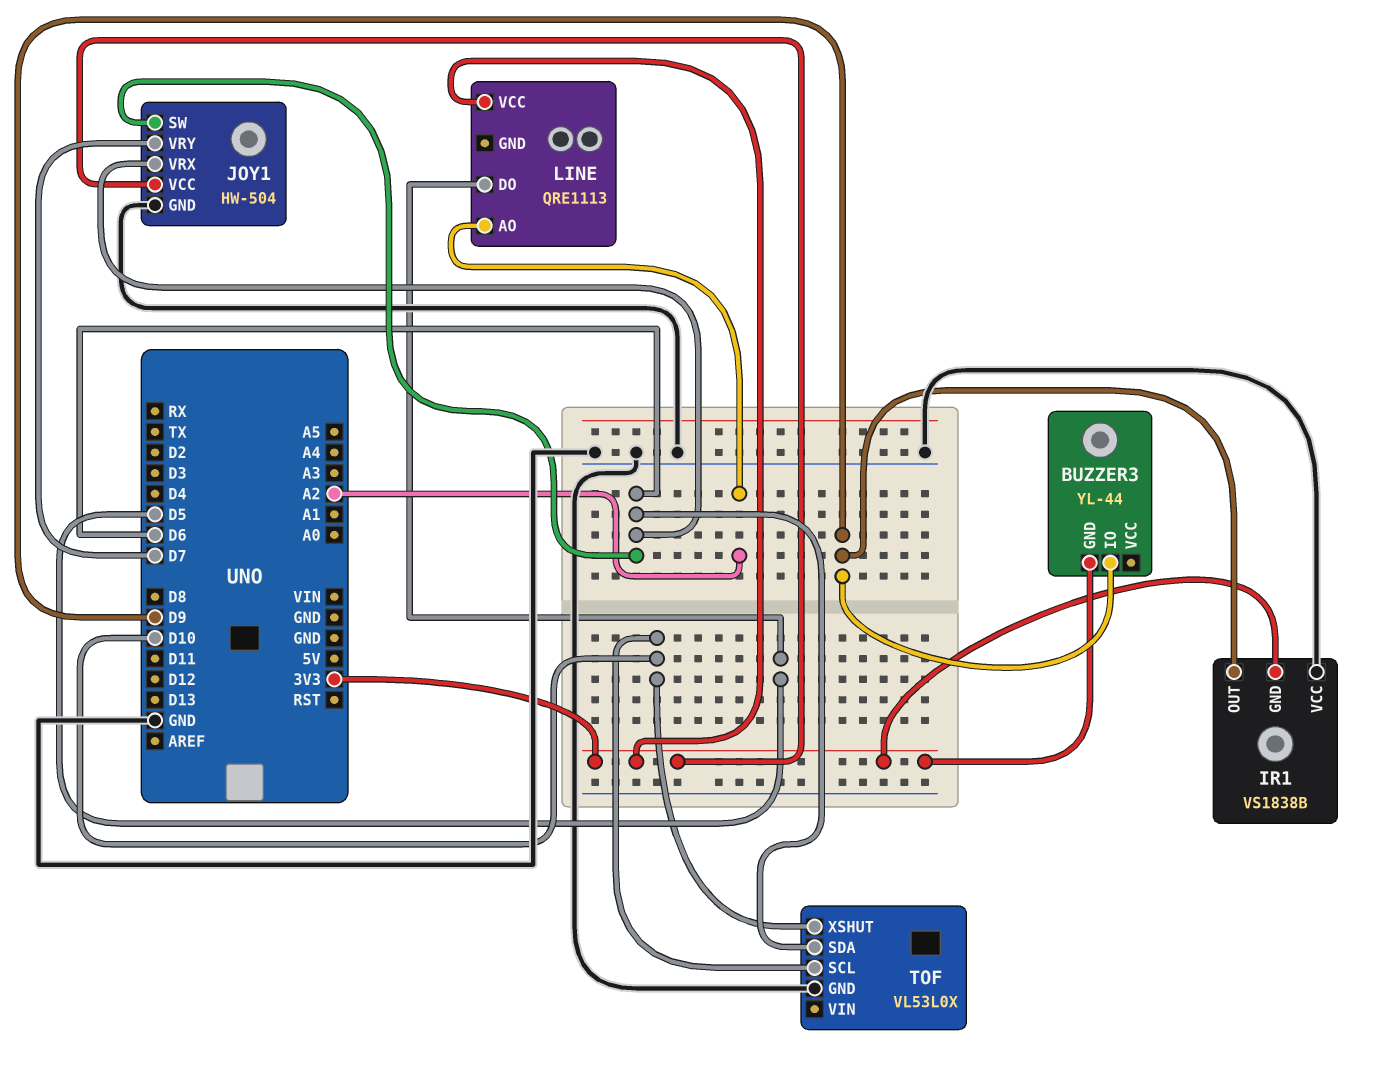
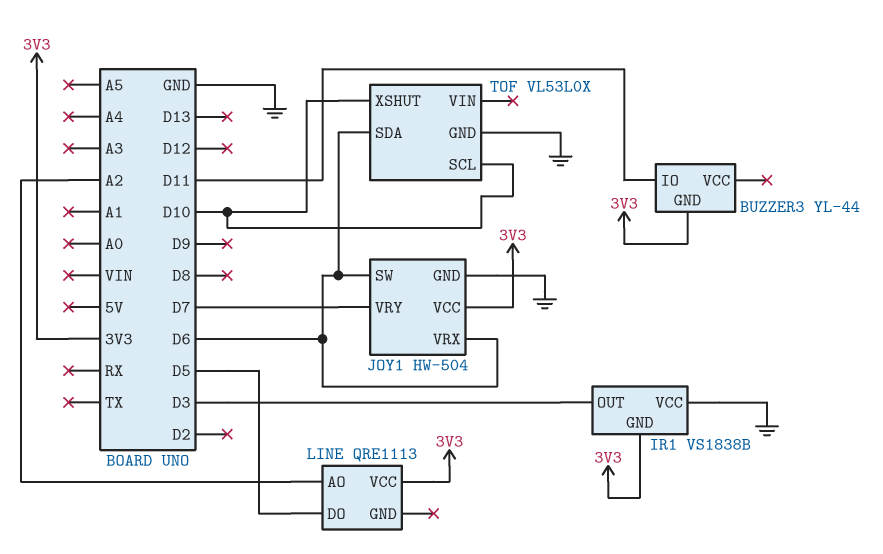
BUZZER3 pin IO: D9 -> D11
IR1 pin OUT: D9 -> D3

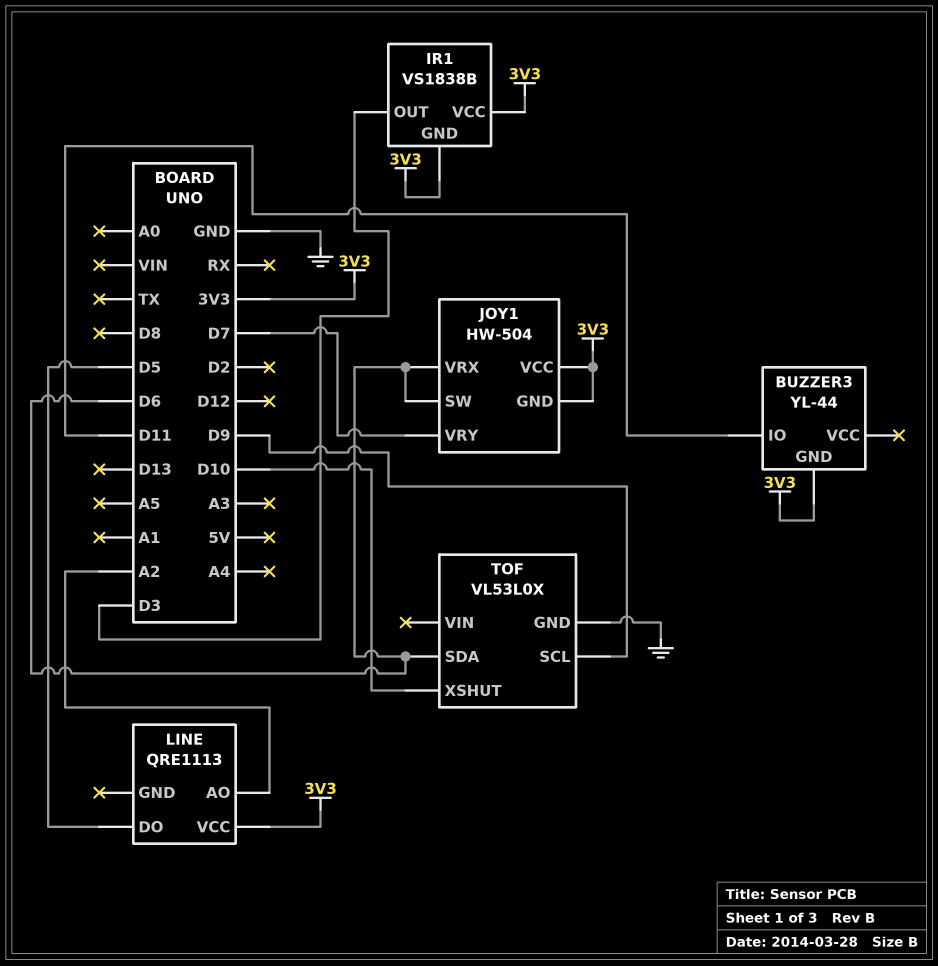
IR1 pin VCC: GND -> 3V3
JOY1 pin GND: GND -> 3V3
TOF pin SCL: D10 -> D9

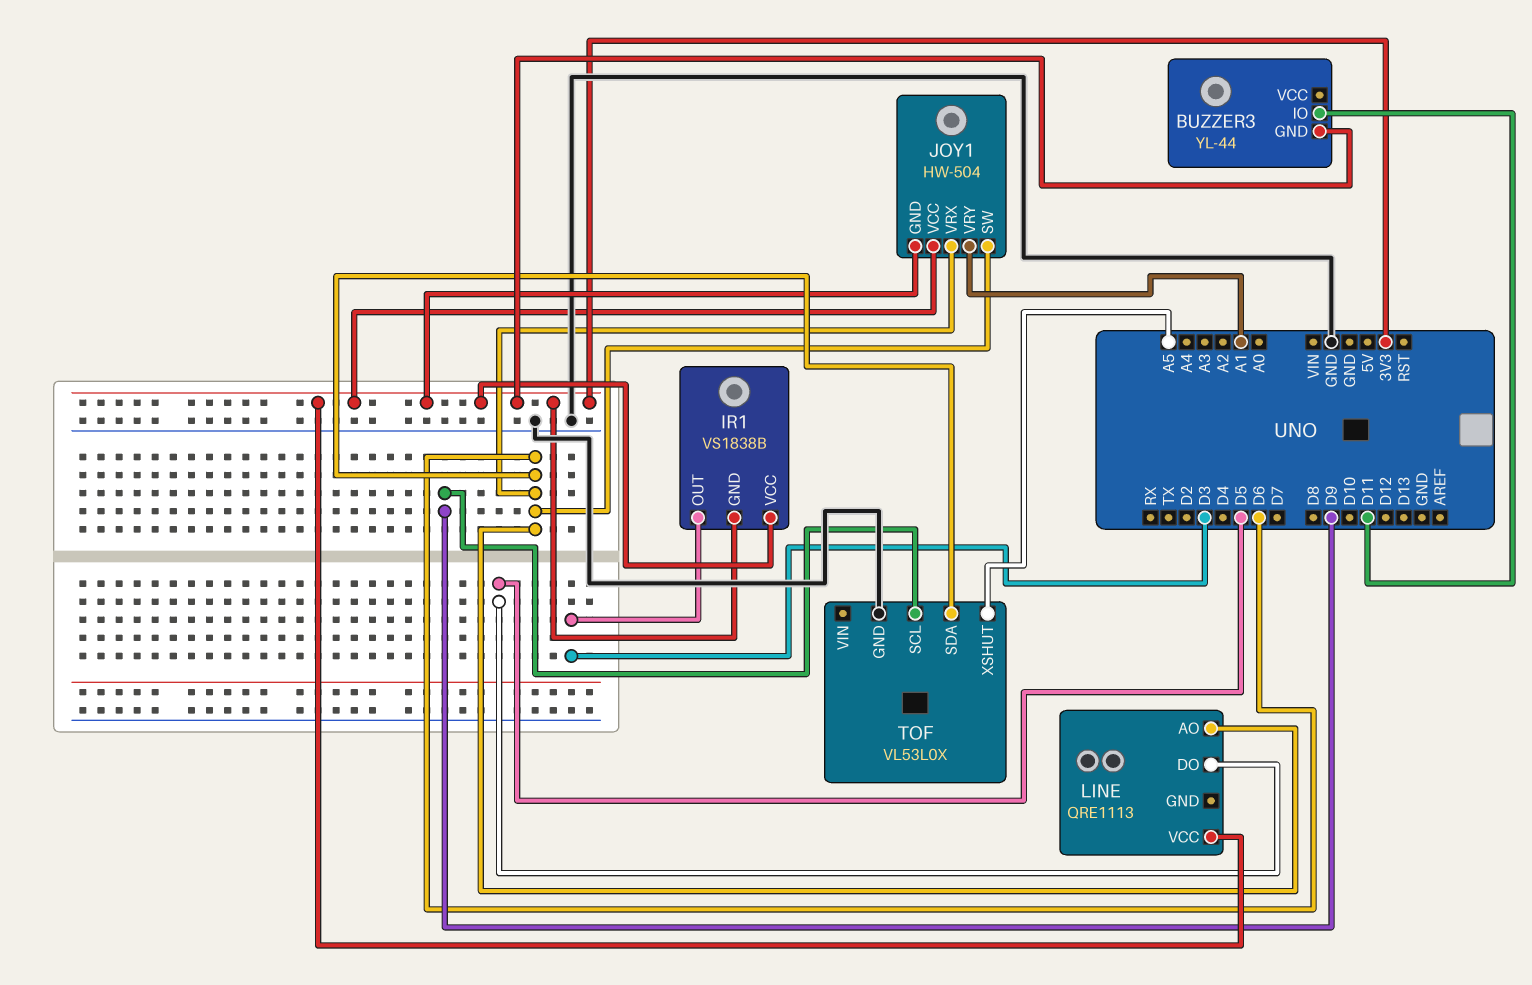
JOY1 pin VRY: D7 -> A1
LINE pin AO: A2 -> D6
TOF pin XSHUT: D10 -> A5

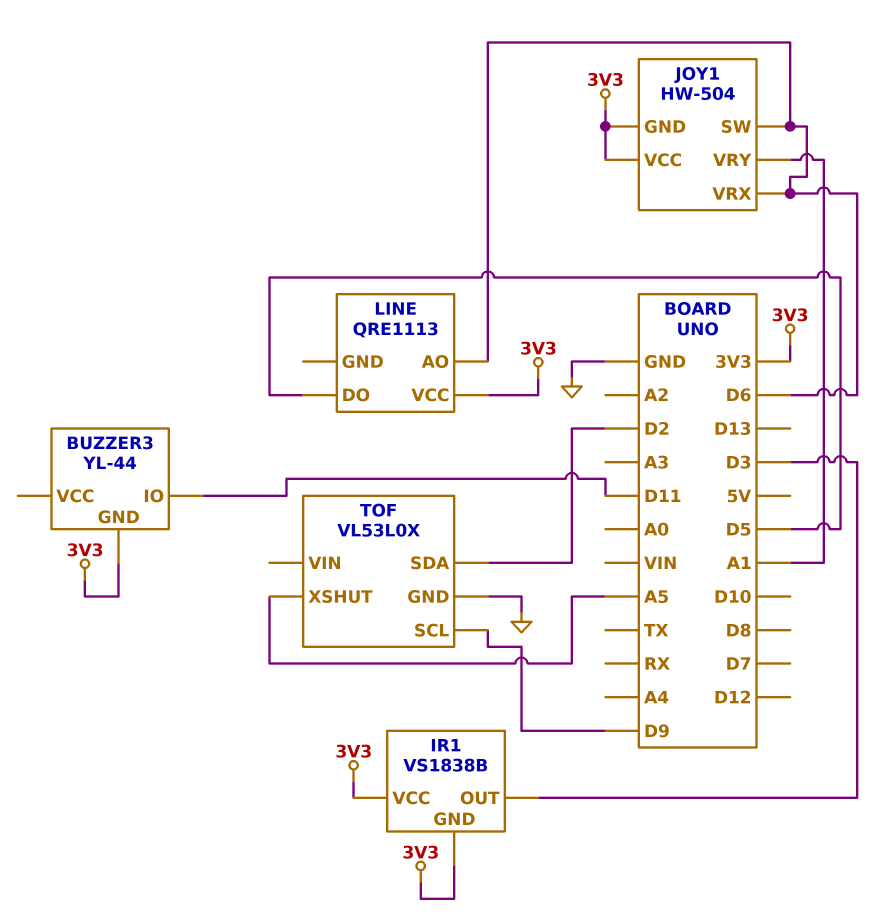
TOF pin SDA: D6 -> D2

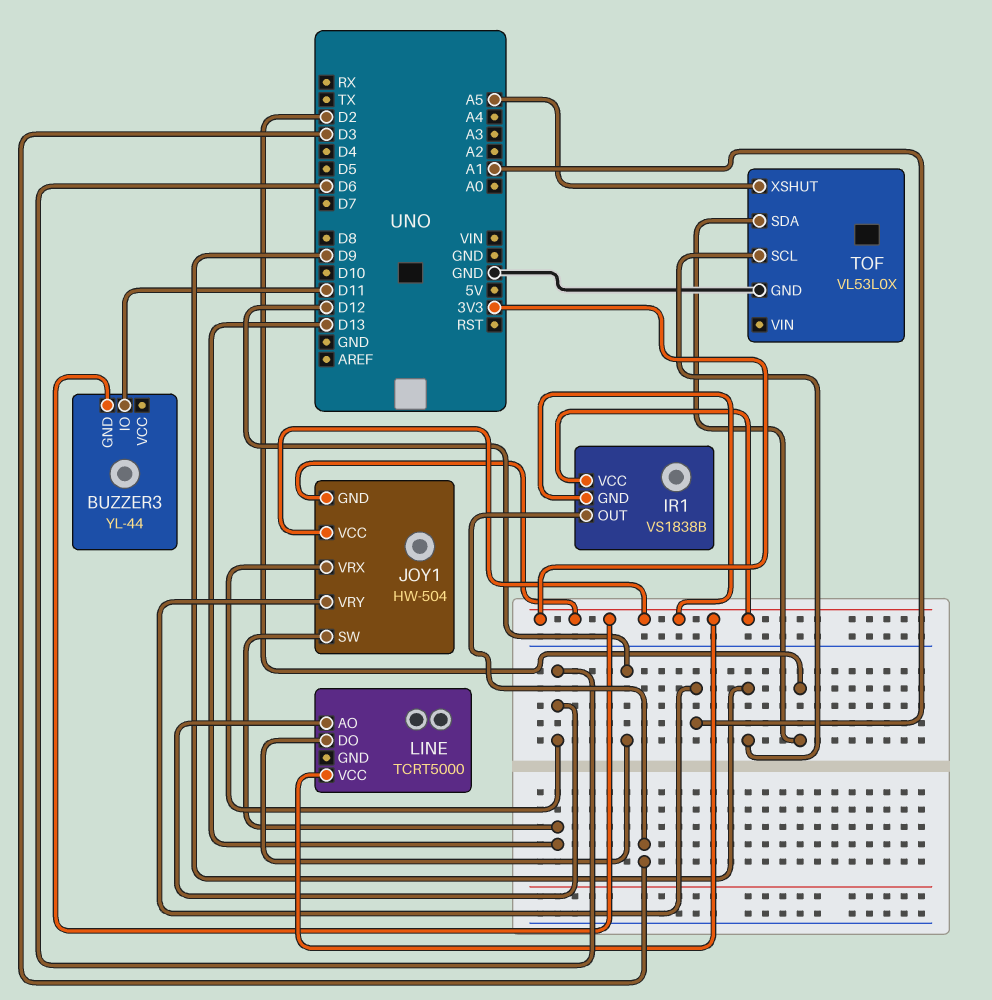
JOY1 pin SW: D6 -> D13
LINE: QRE1113 -> TCRT5000
LINE pin DO: D5 -> D12

